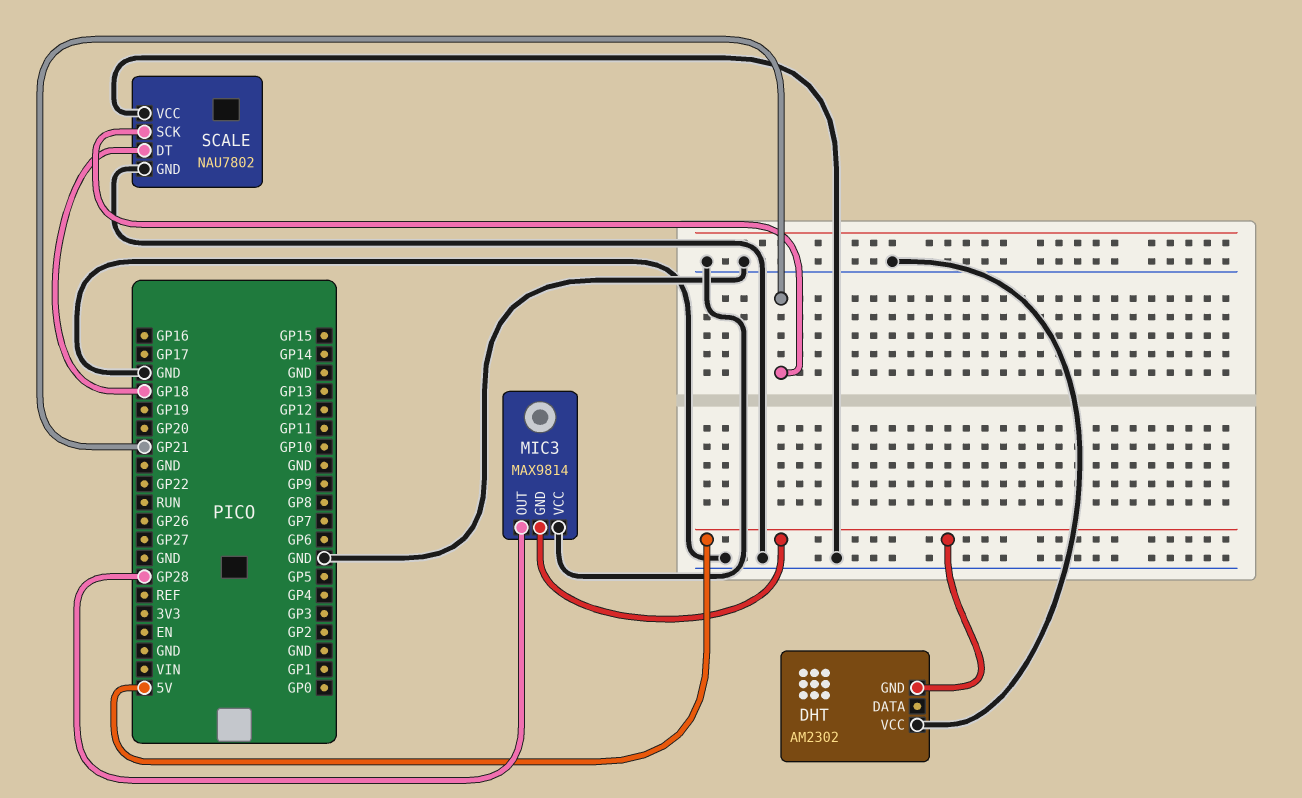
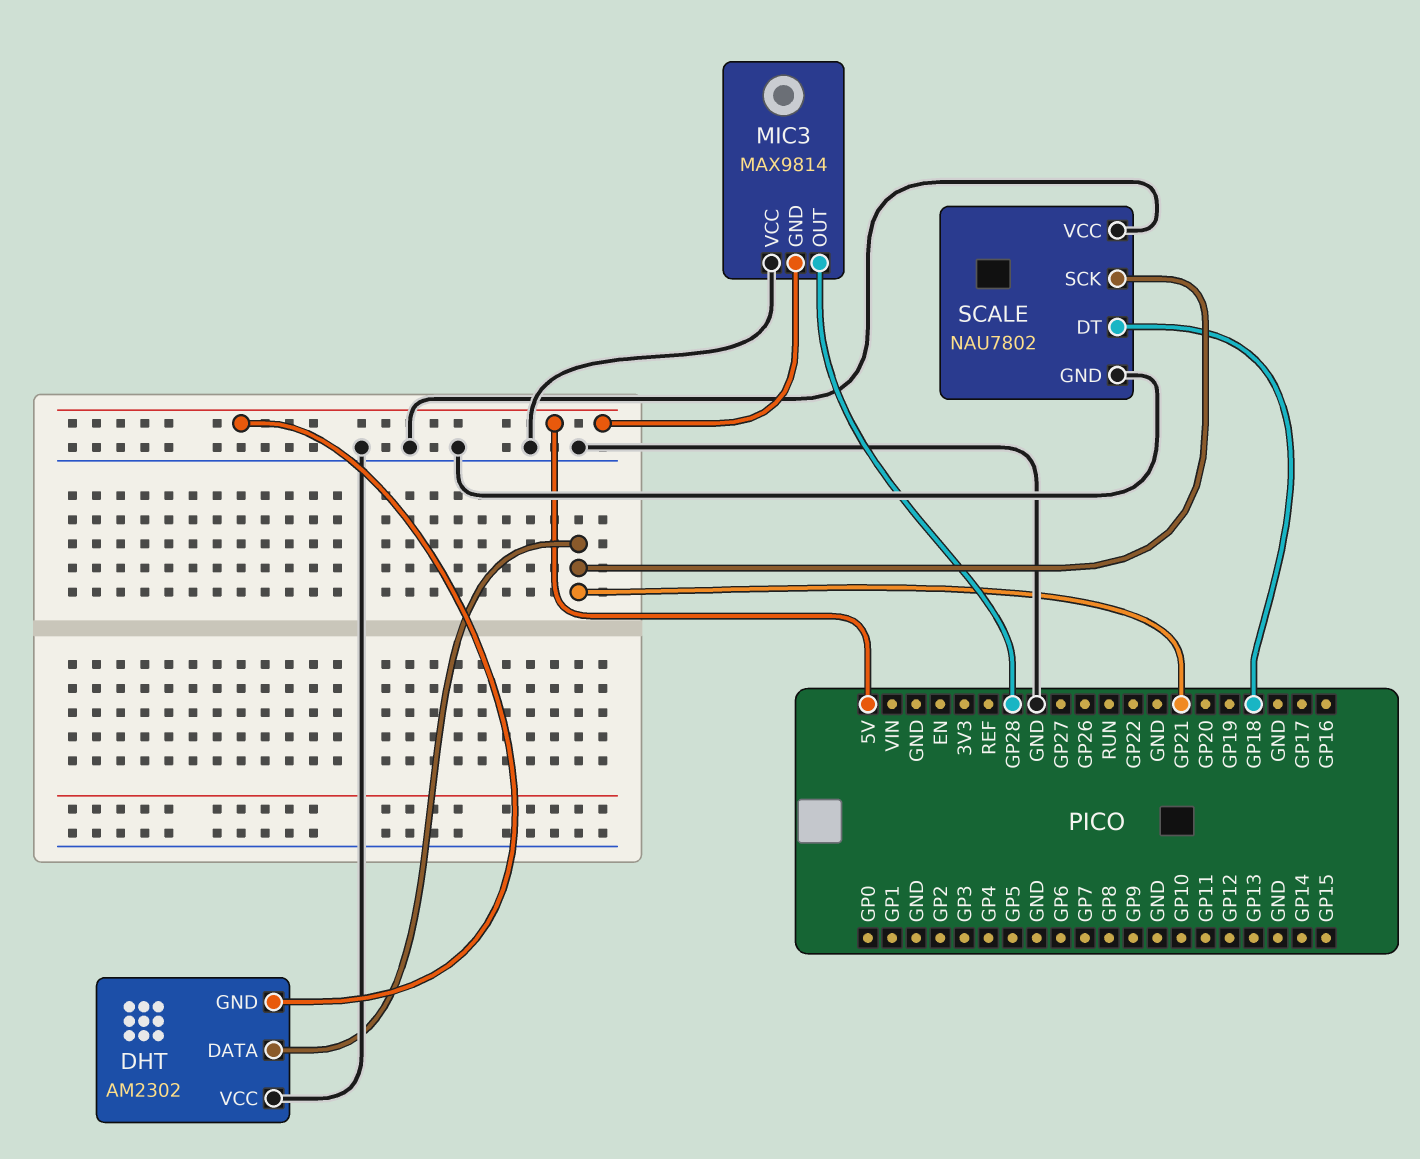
DHT pin DATA: none -> GP21

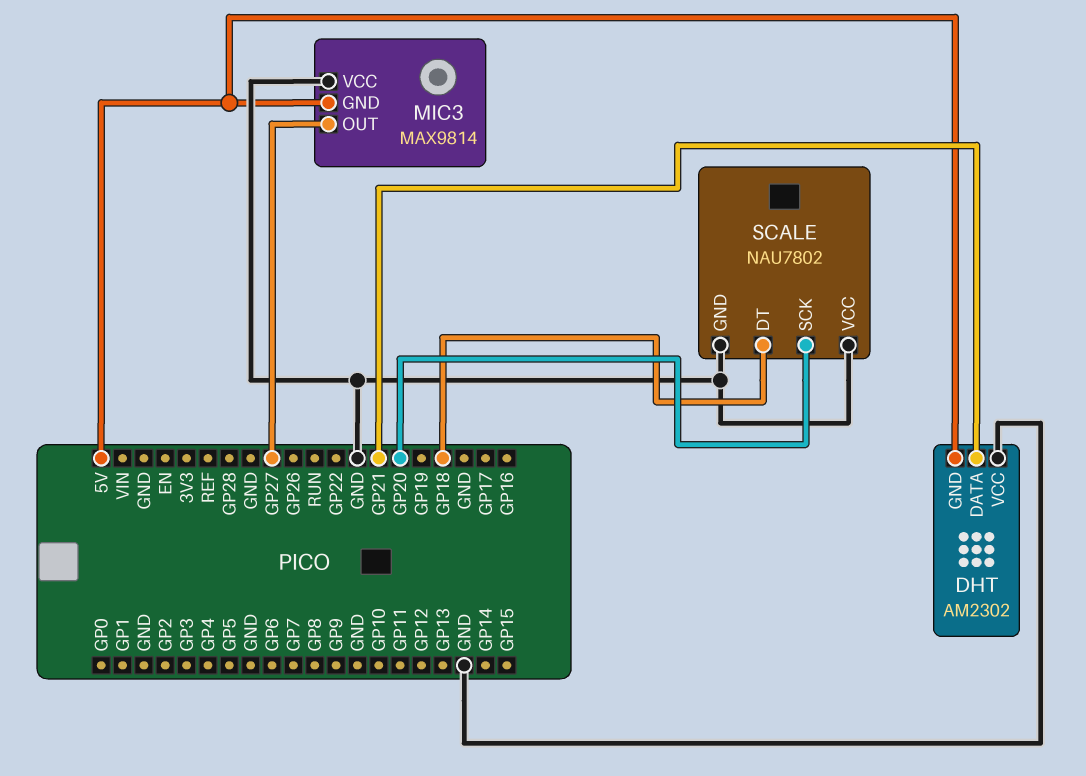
MIC3 pin OUT: GP28 -> GP27
SCALE pin SCK: GP21 -> GP20

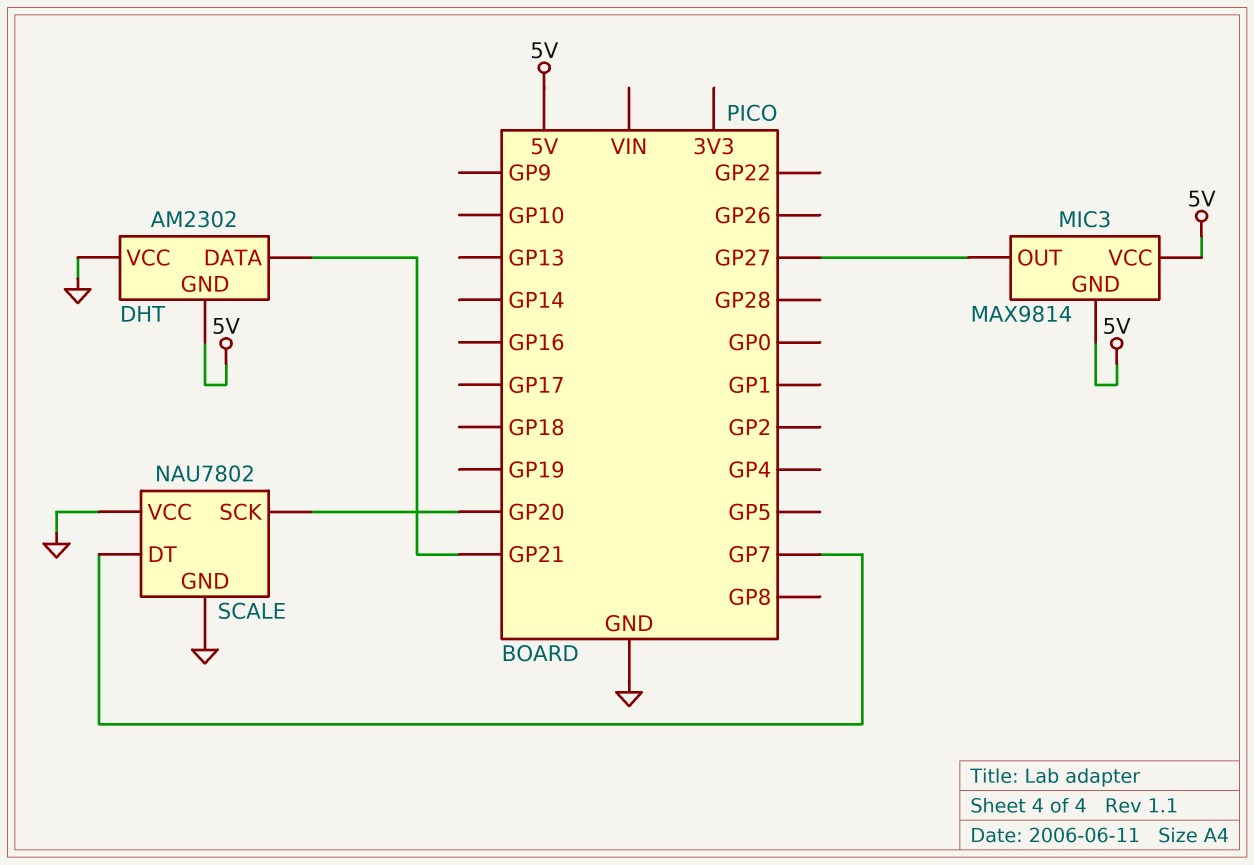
MIC3 pin VCC: GND -> 5V
SCALE pin DT: GP18 -> GP7

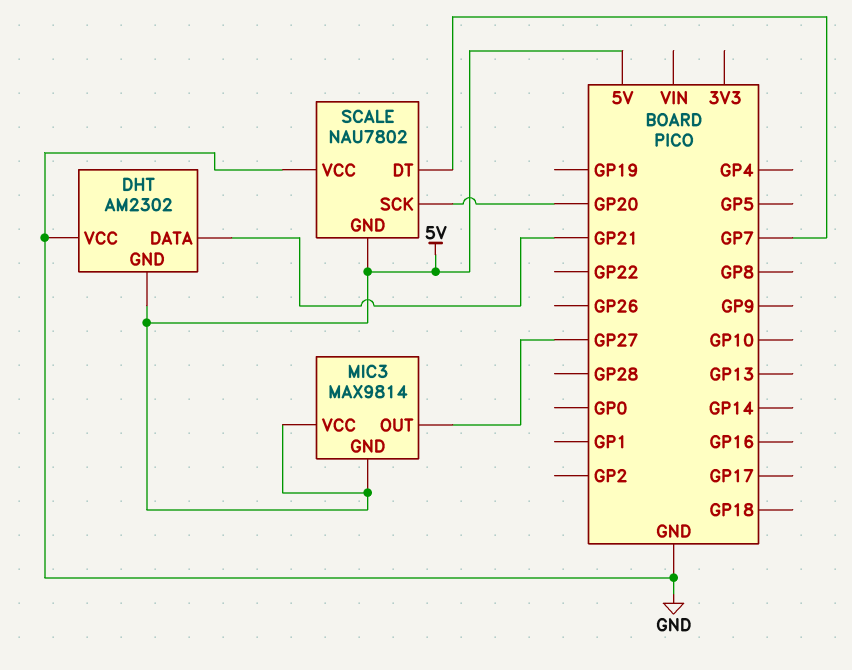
SCALE pin GND: GND -> 5V

